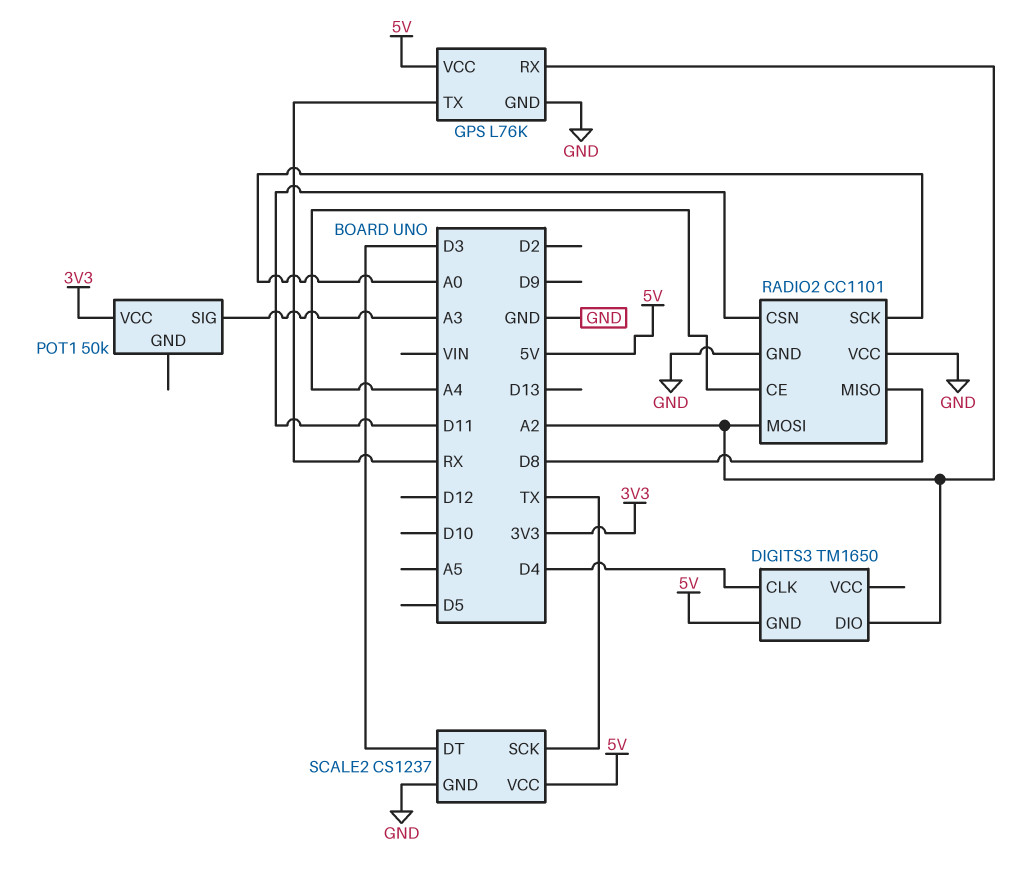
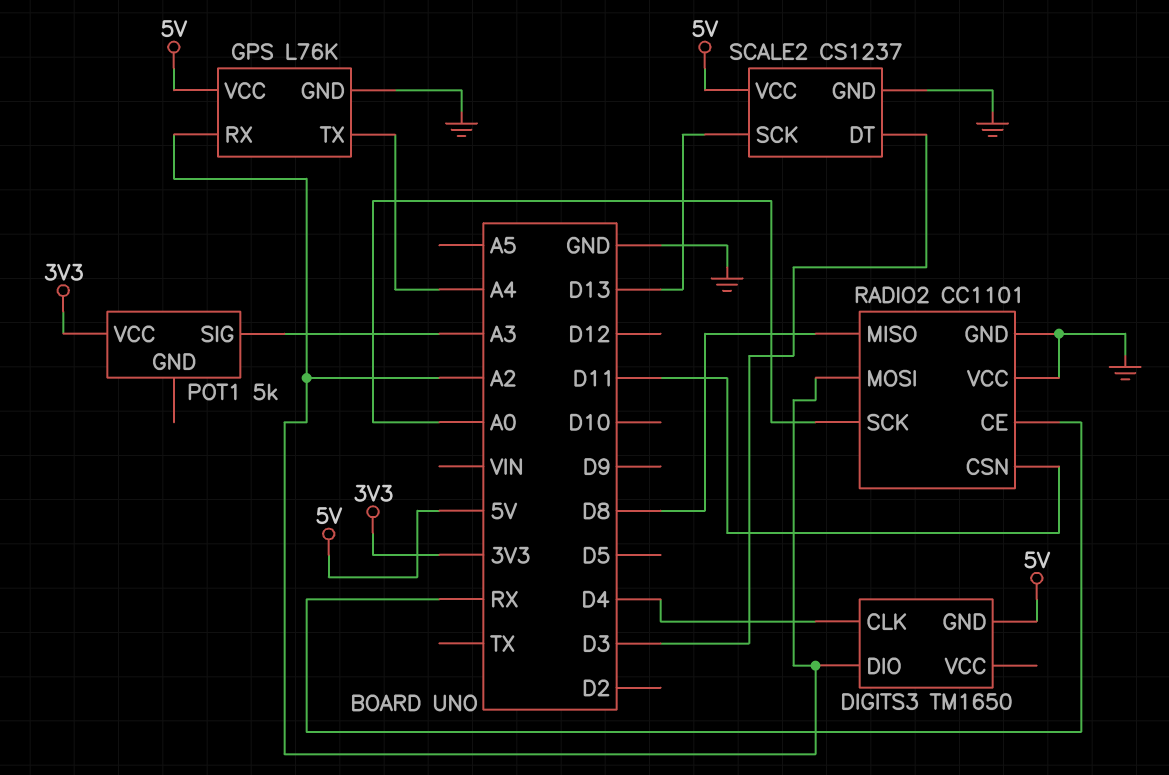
GPS pin TX: RX -> A4
POT1: 50k -> 5k
RADIO2 pin CE: A4 -> RX
SCALE2 pin SCK: TX -> D13

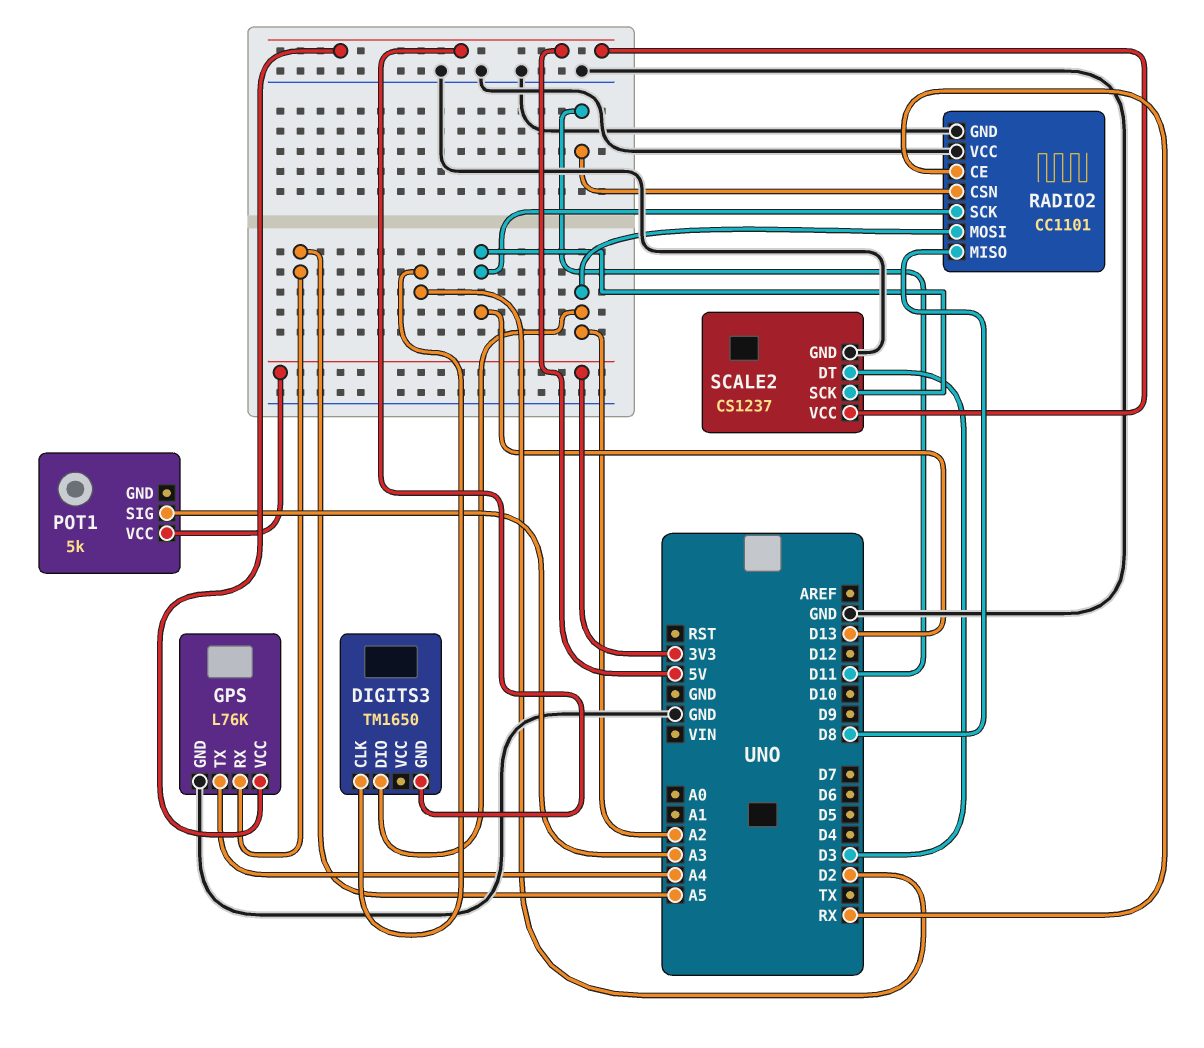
DIGITS3 pin CLK: D4 -> D2
GPS pin RX: A2 -> A5
RADIO2 pin SCK: A0 -> D13

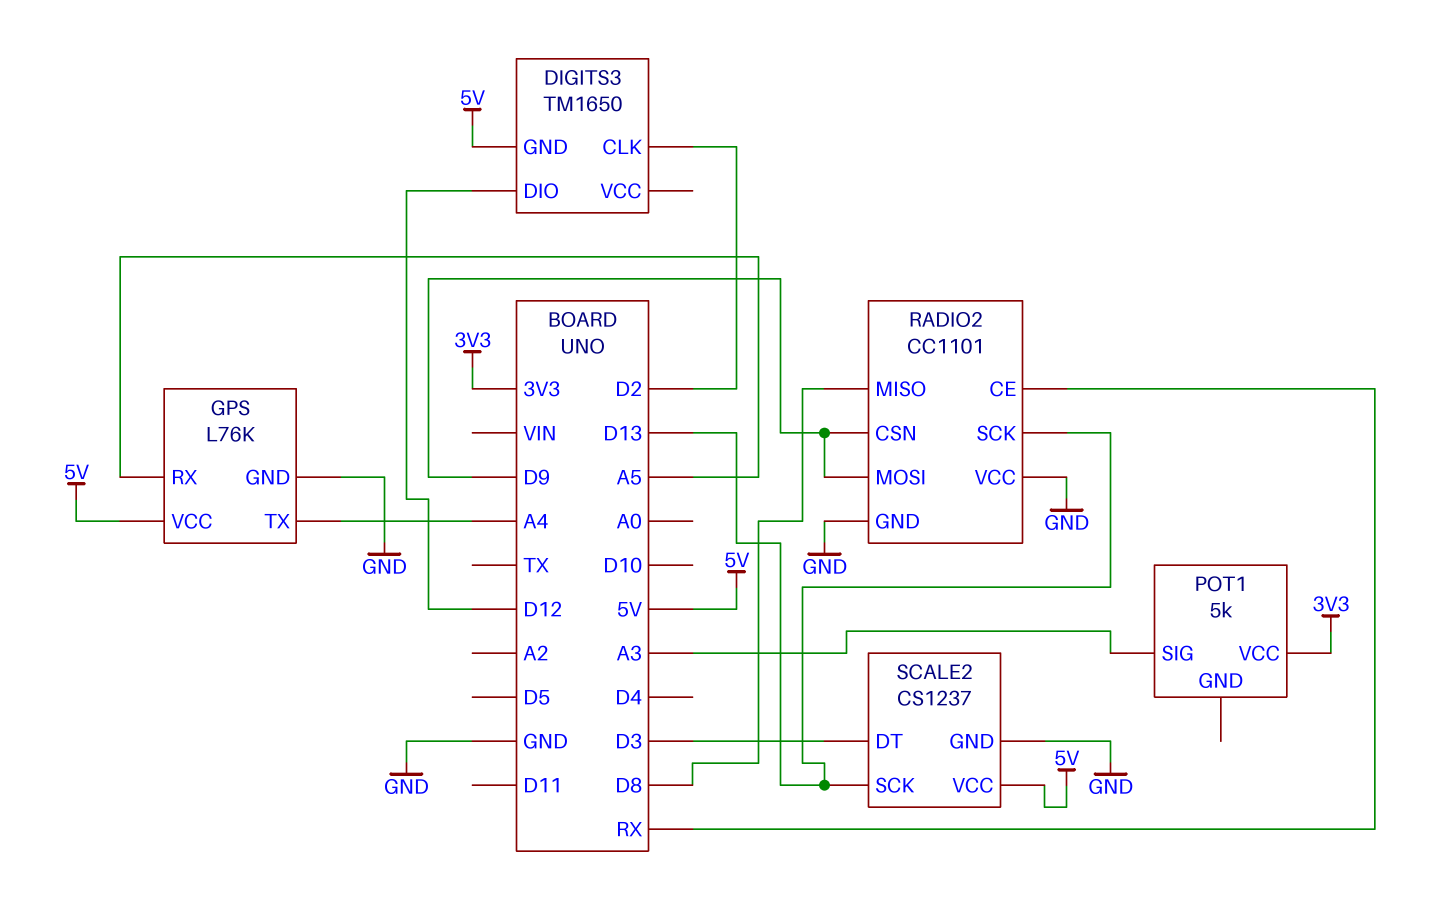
DIGITS3 pin DIO: A2 -> D12
RADIO2 pin CSN: D11 -> D9
RADIO2 pin MOSI: A2 -> D9

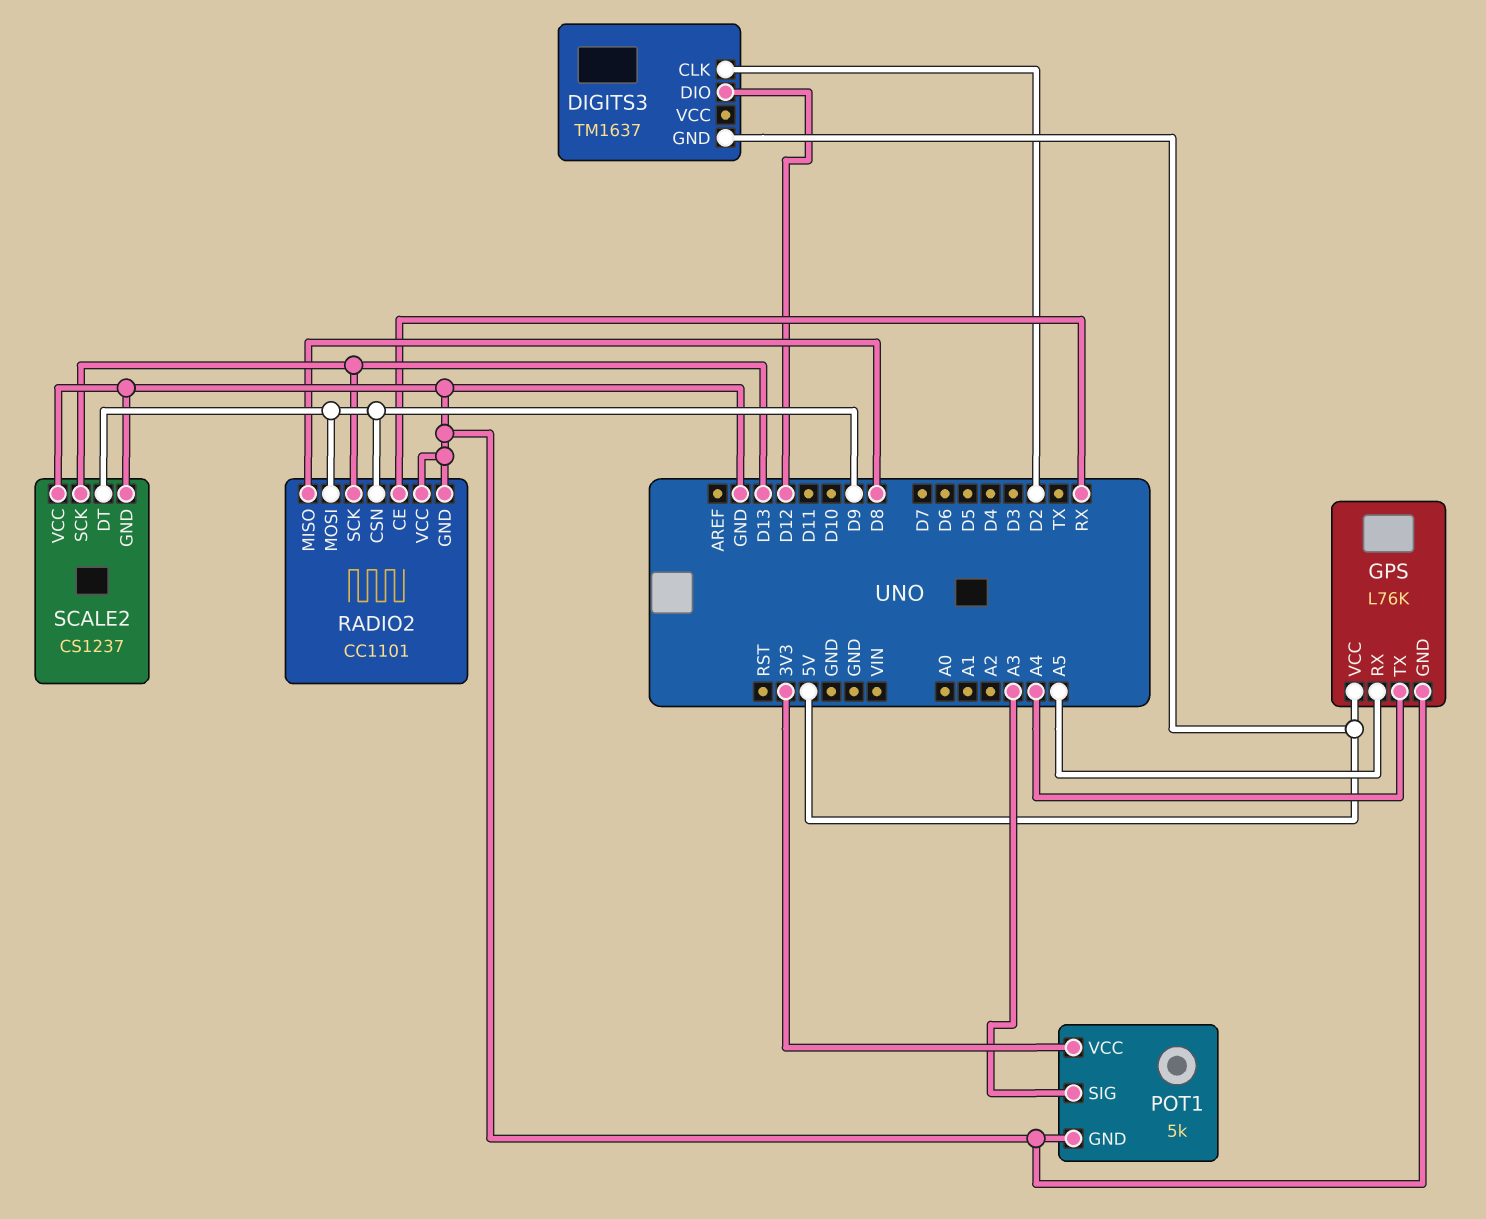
DIGITS3: TM1650 -> TM1637
POT1 pin GND: none -> GND
SCALE2 pin DT: D3 -> D9
SCALE2 pin VCC: 5V -> GND

